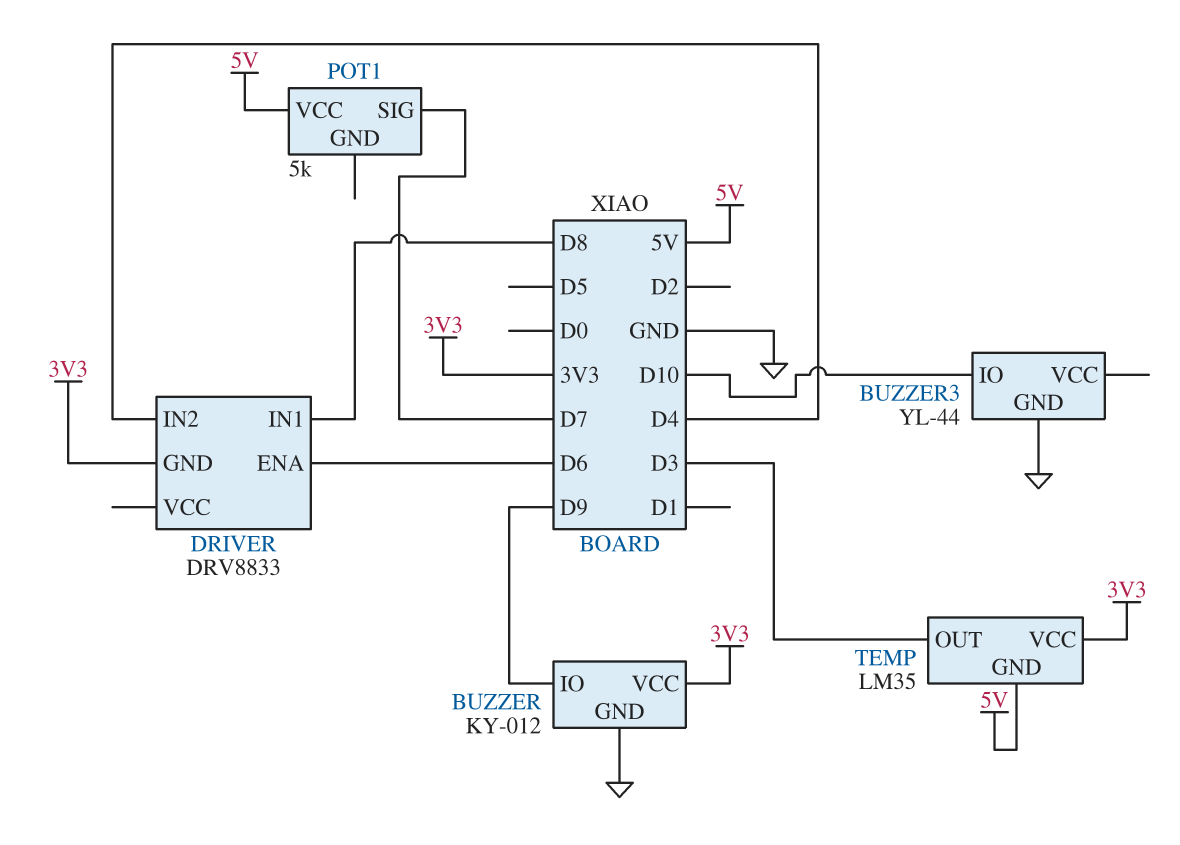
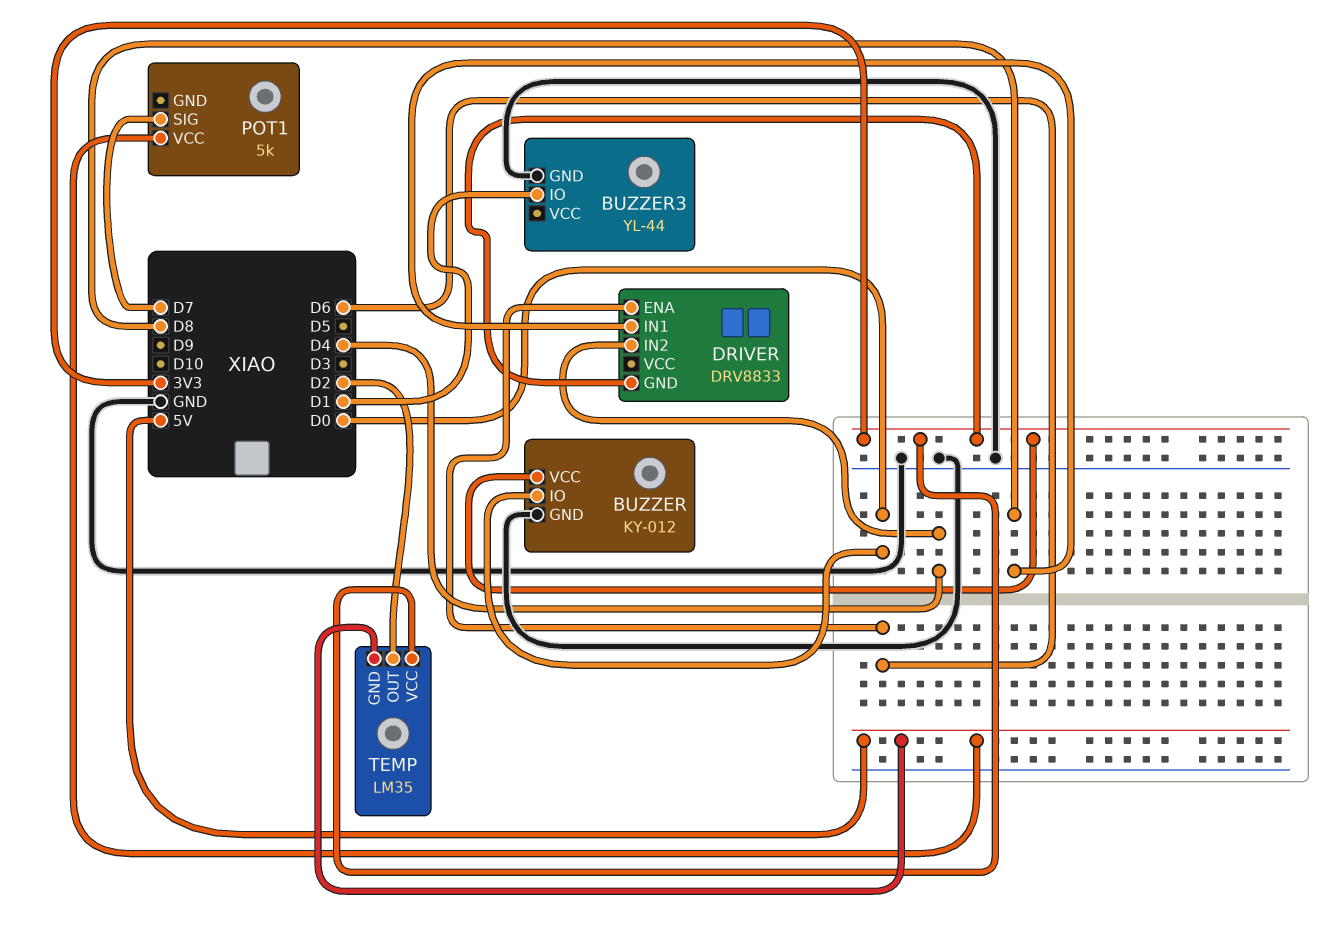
BUZZER pin IO: D9 -> D0
BUZZER3 pin IO: D10 -> D1
TEMP pin OUT: D3 -> D2

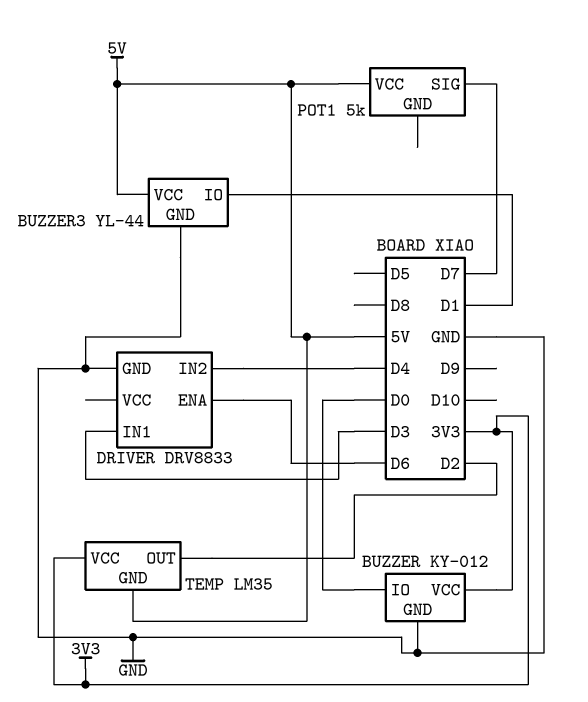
BUZZER3 pin VCC: none -> 5V
DRIVER pin GND: 3V3 -> GND
DRIVER pin IN1: D8 -> D3

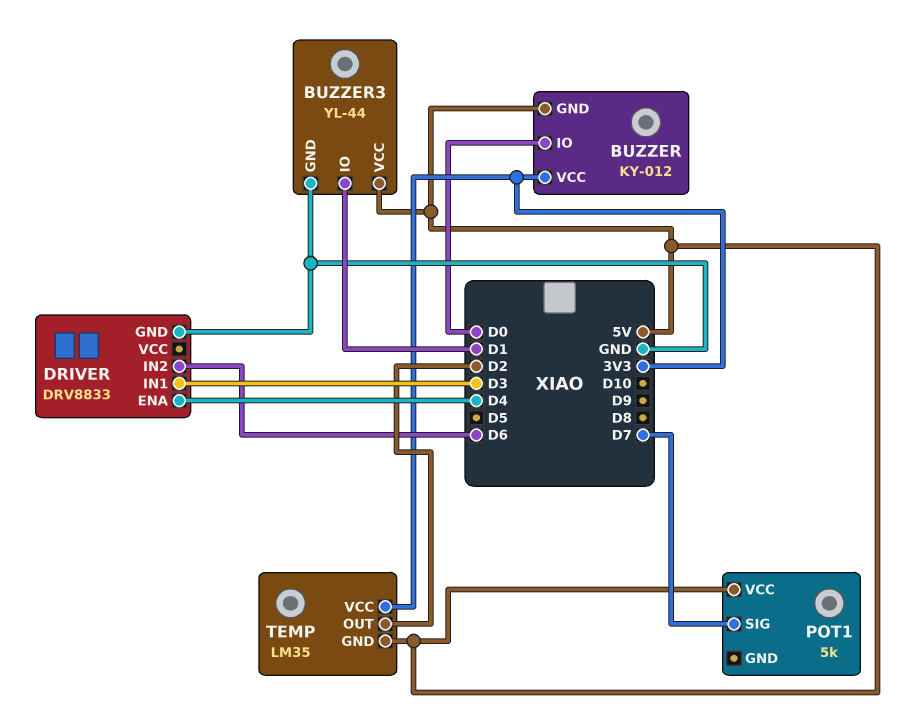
BUZZER pin GND: GND -> 5V
DRIVER pin ENA: D6 -> D4
DRIVER pin IN2: D4 -> D6

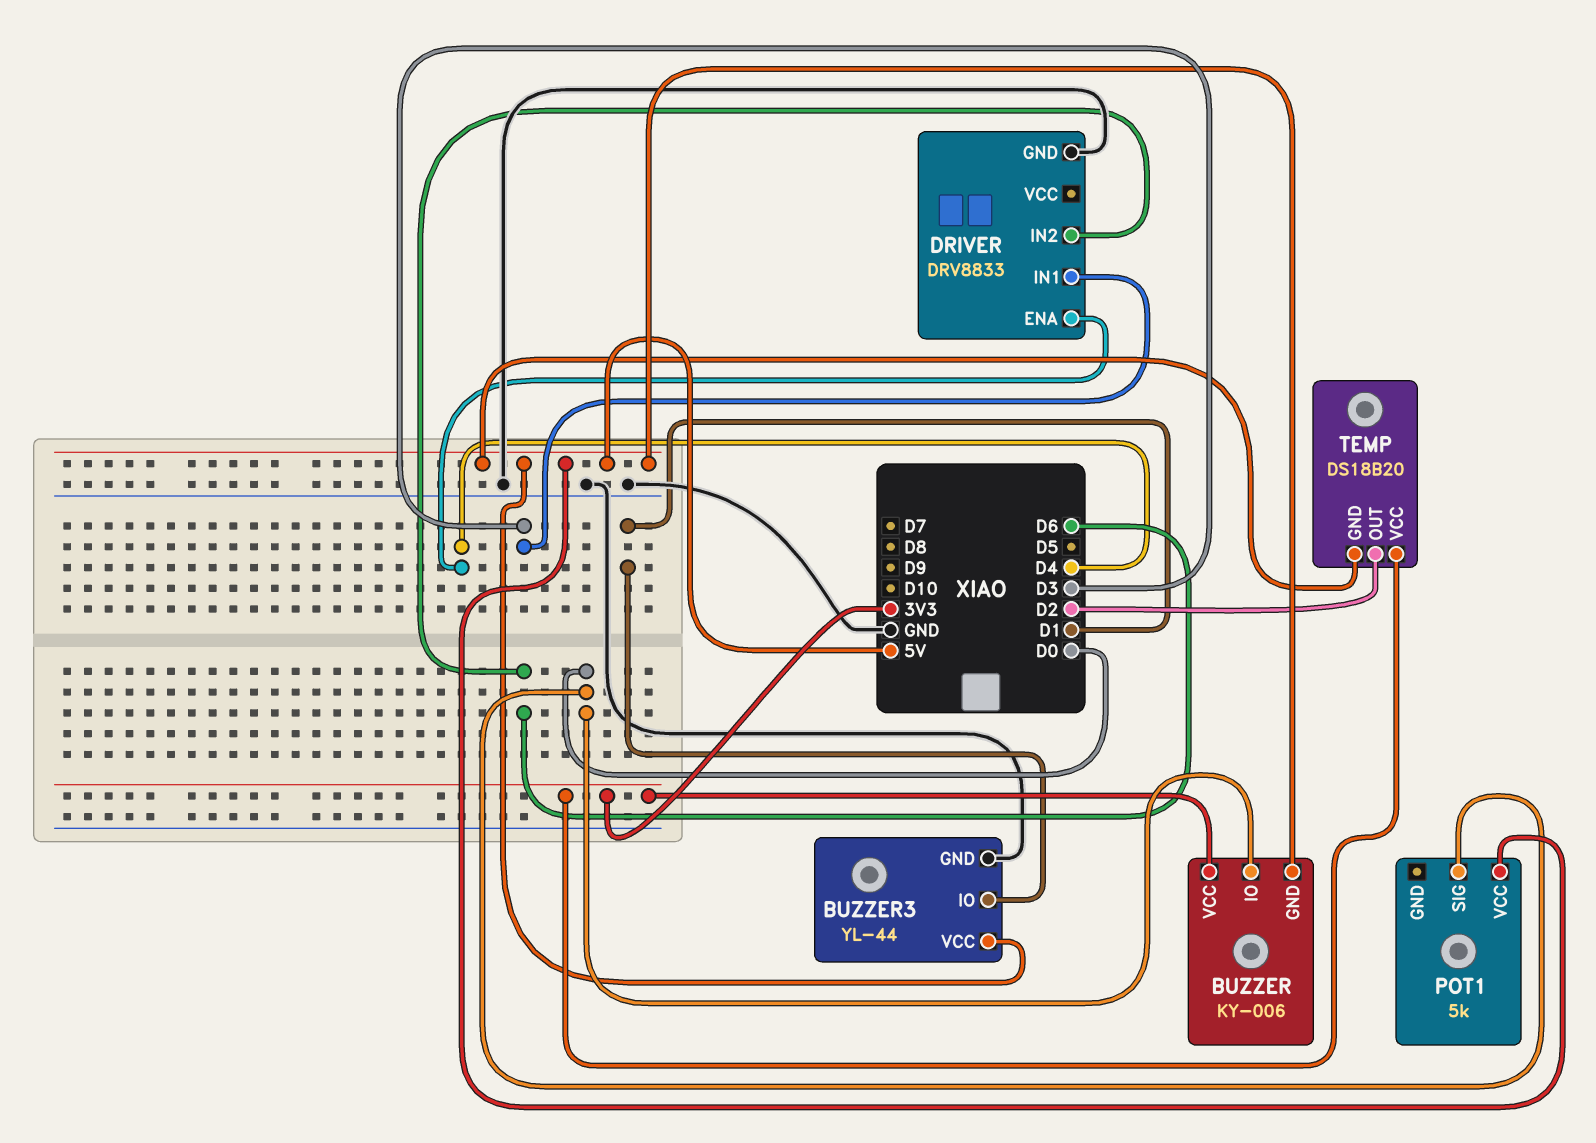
BUZZER: KY-012 -> KY-006
POT1 pin SIG: D7 -> D0
TEMP: LM35 -> DS18B20

